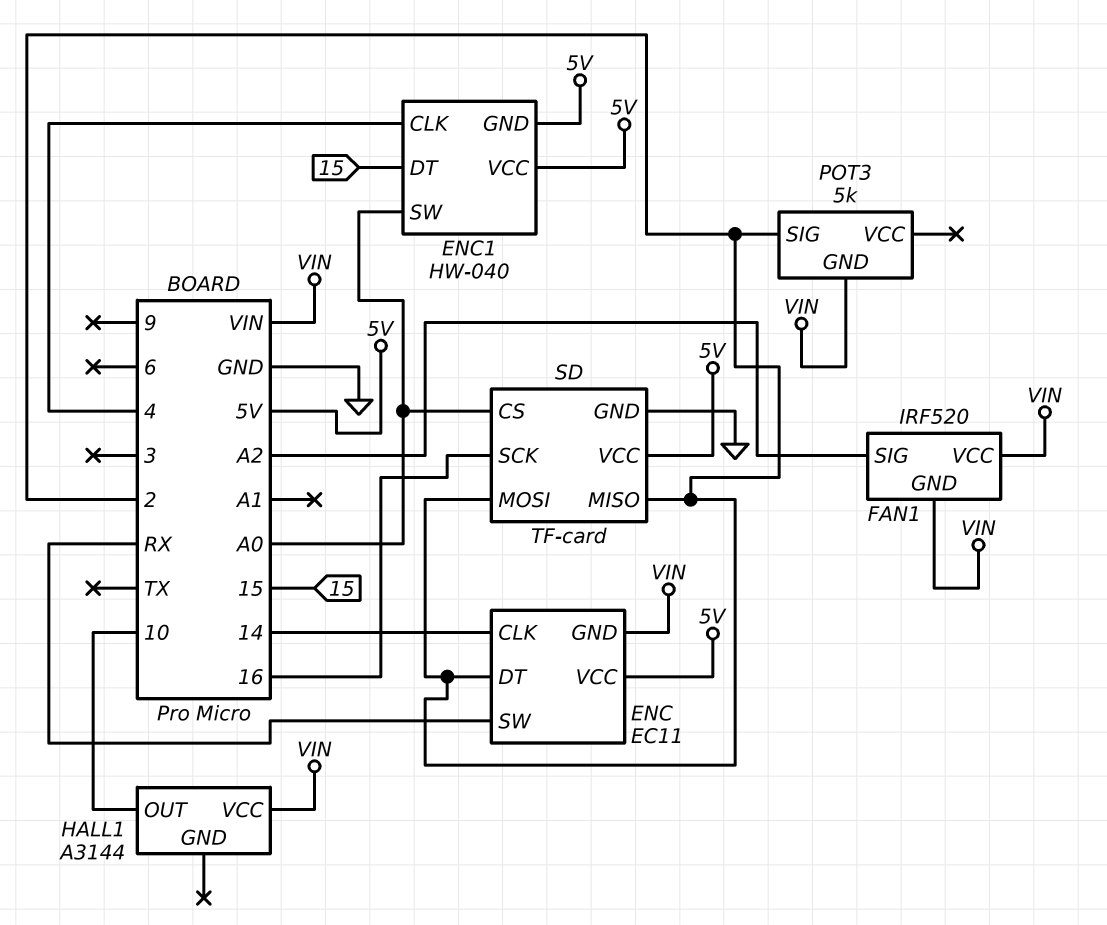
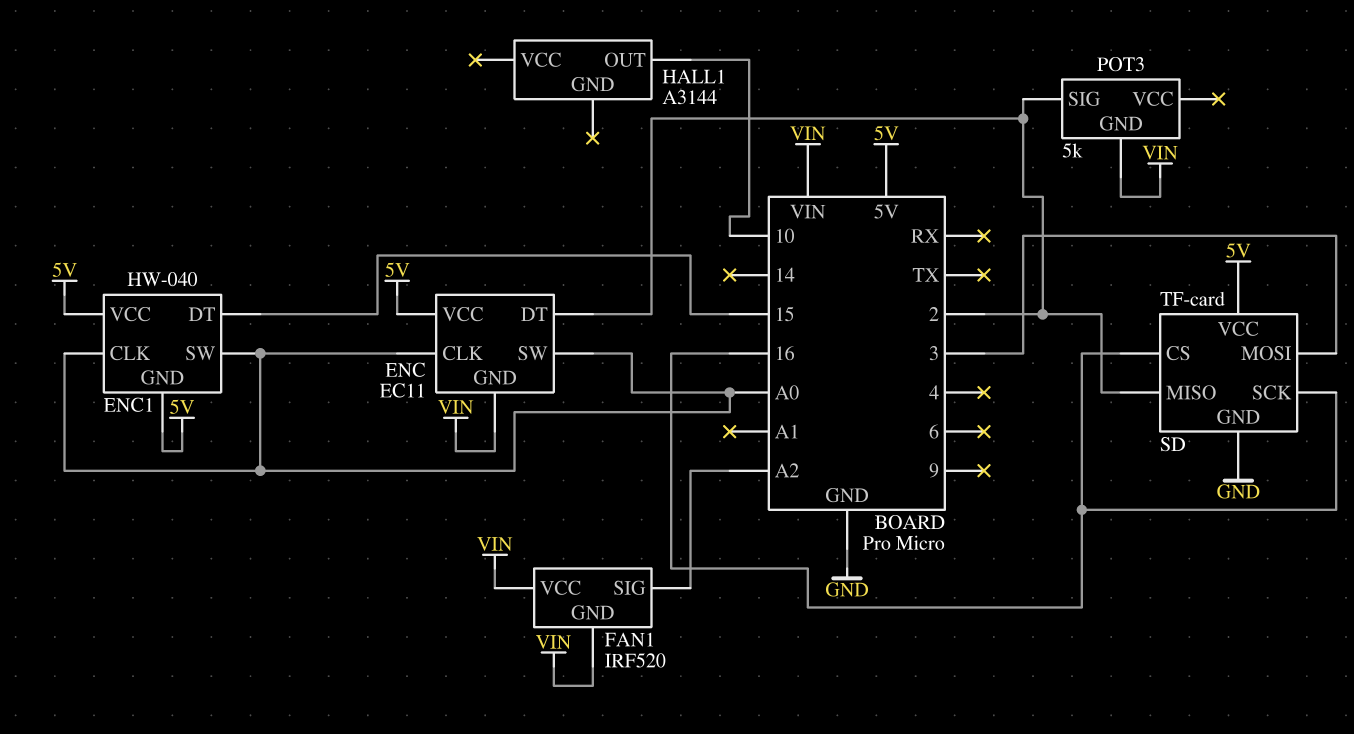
ENC pin CLK: 14 -> A0
ENC pin SW: RX -> A0
ENC1 pin CLK: 4 -> A0
HALL1 pin VCC: VIN -> none
SD pin CS: A0 -> 16
SD pin MOSI: 2 -> 3

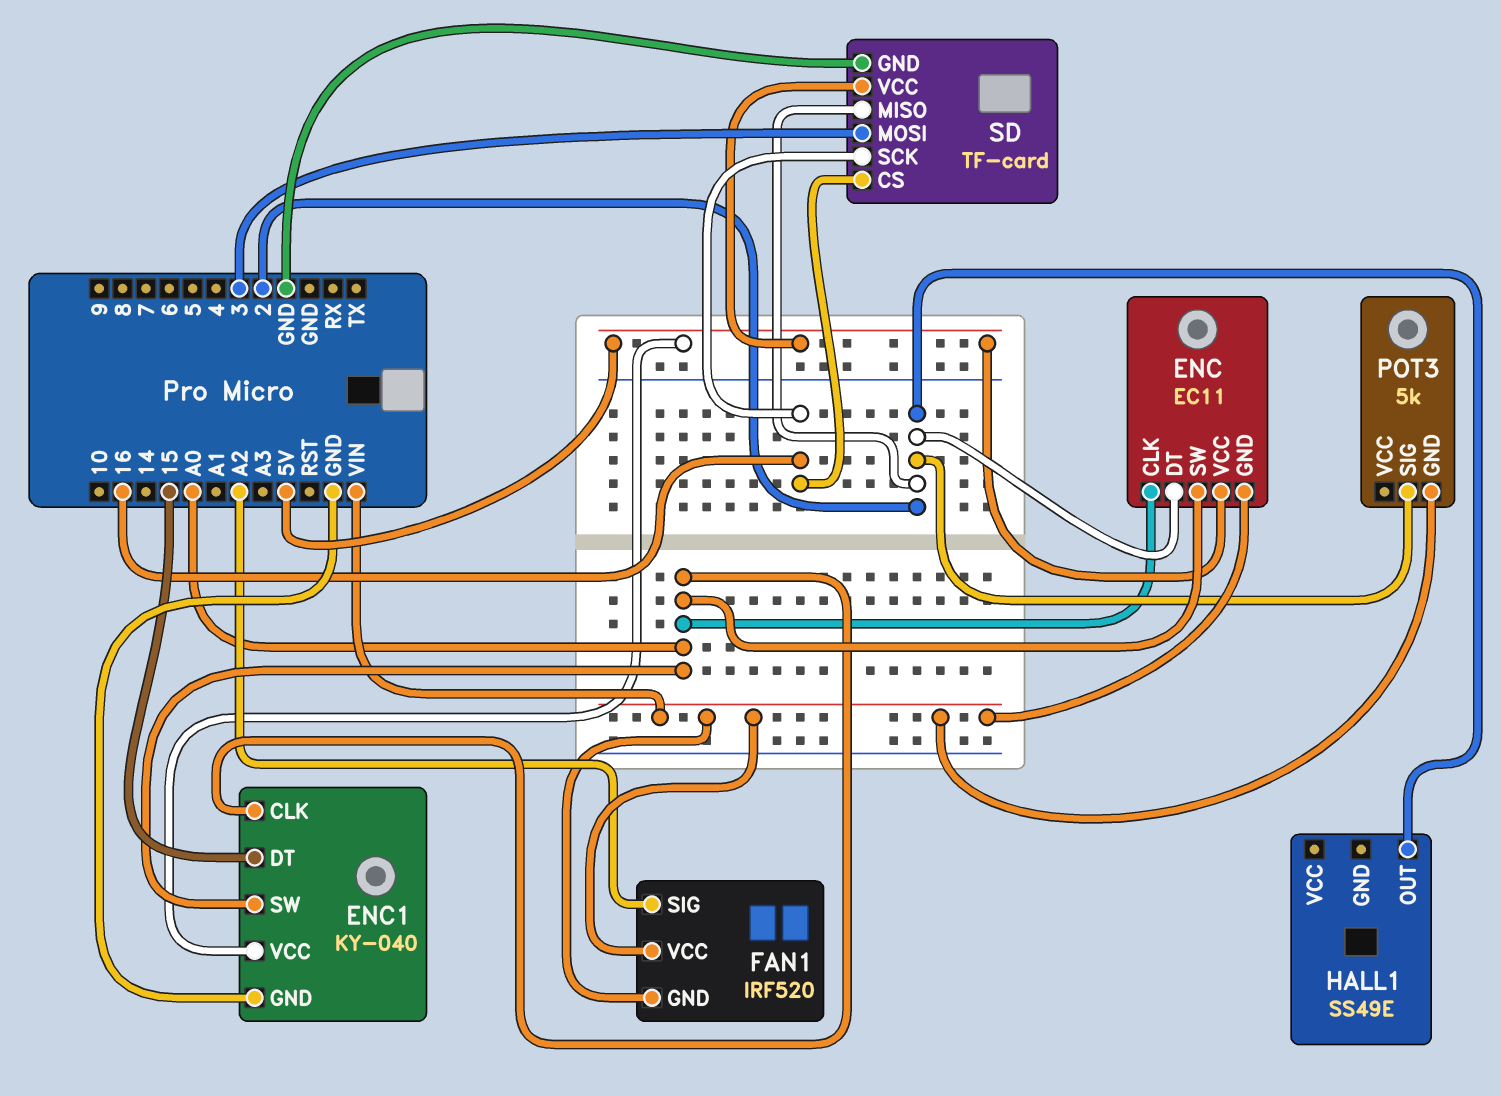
ENC1: HW-040 -> KY-040
ENC1 pin GND: 5V -> GND
HALL1: A3144 -> SS49E
HALL1 pin OUT: 10 -> 2

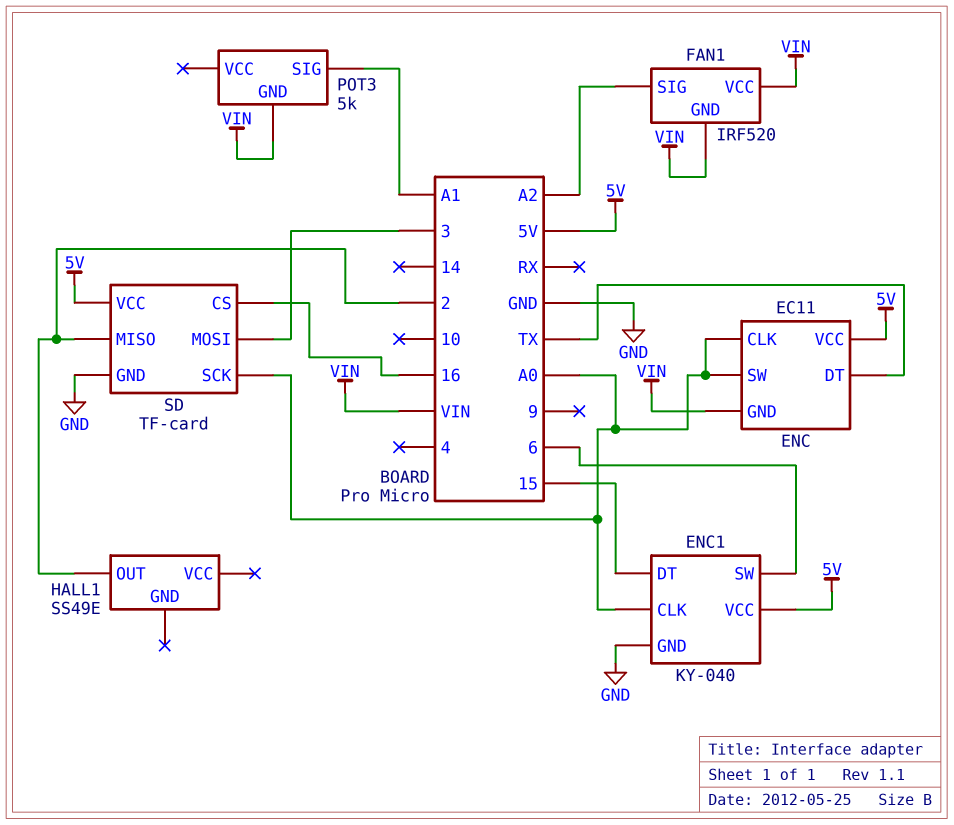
ENC pin DT: 2 -> TX
ENC1 pin SW: A0 -> 6
POT3 pin SIG: 2 -> A1
SD pin SCK: 16 -> A0

